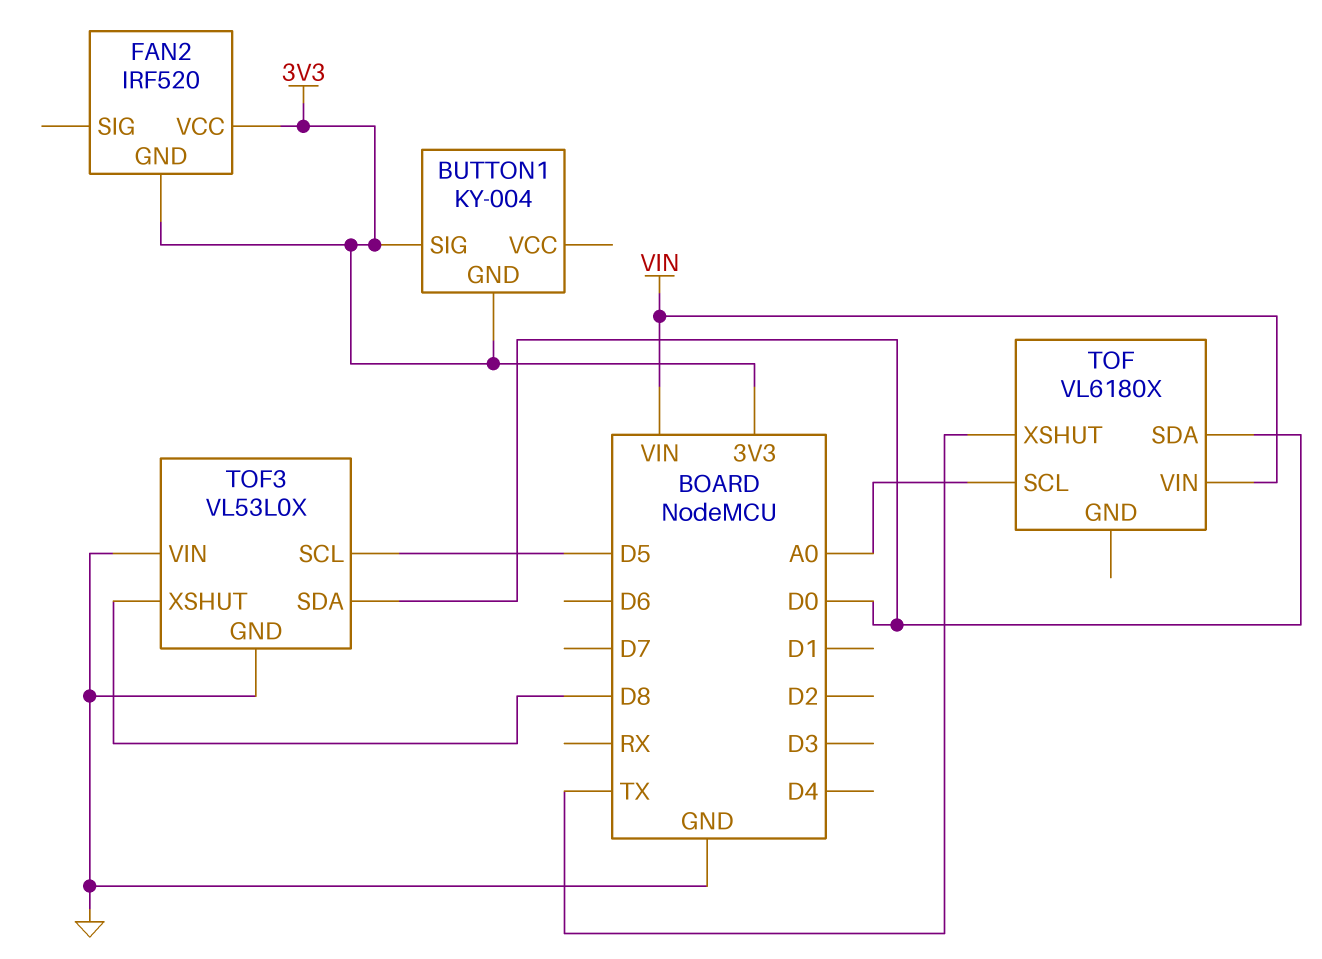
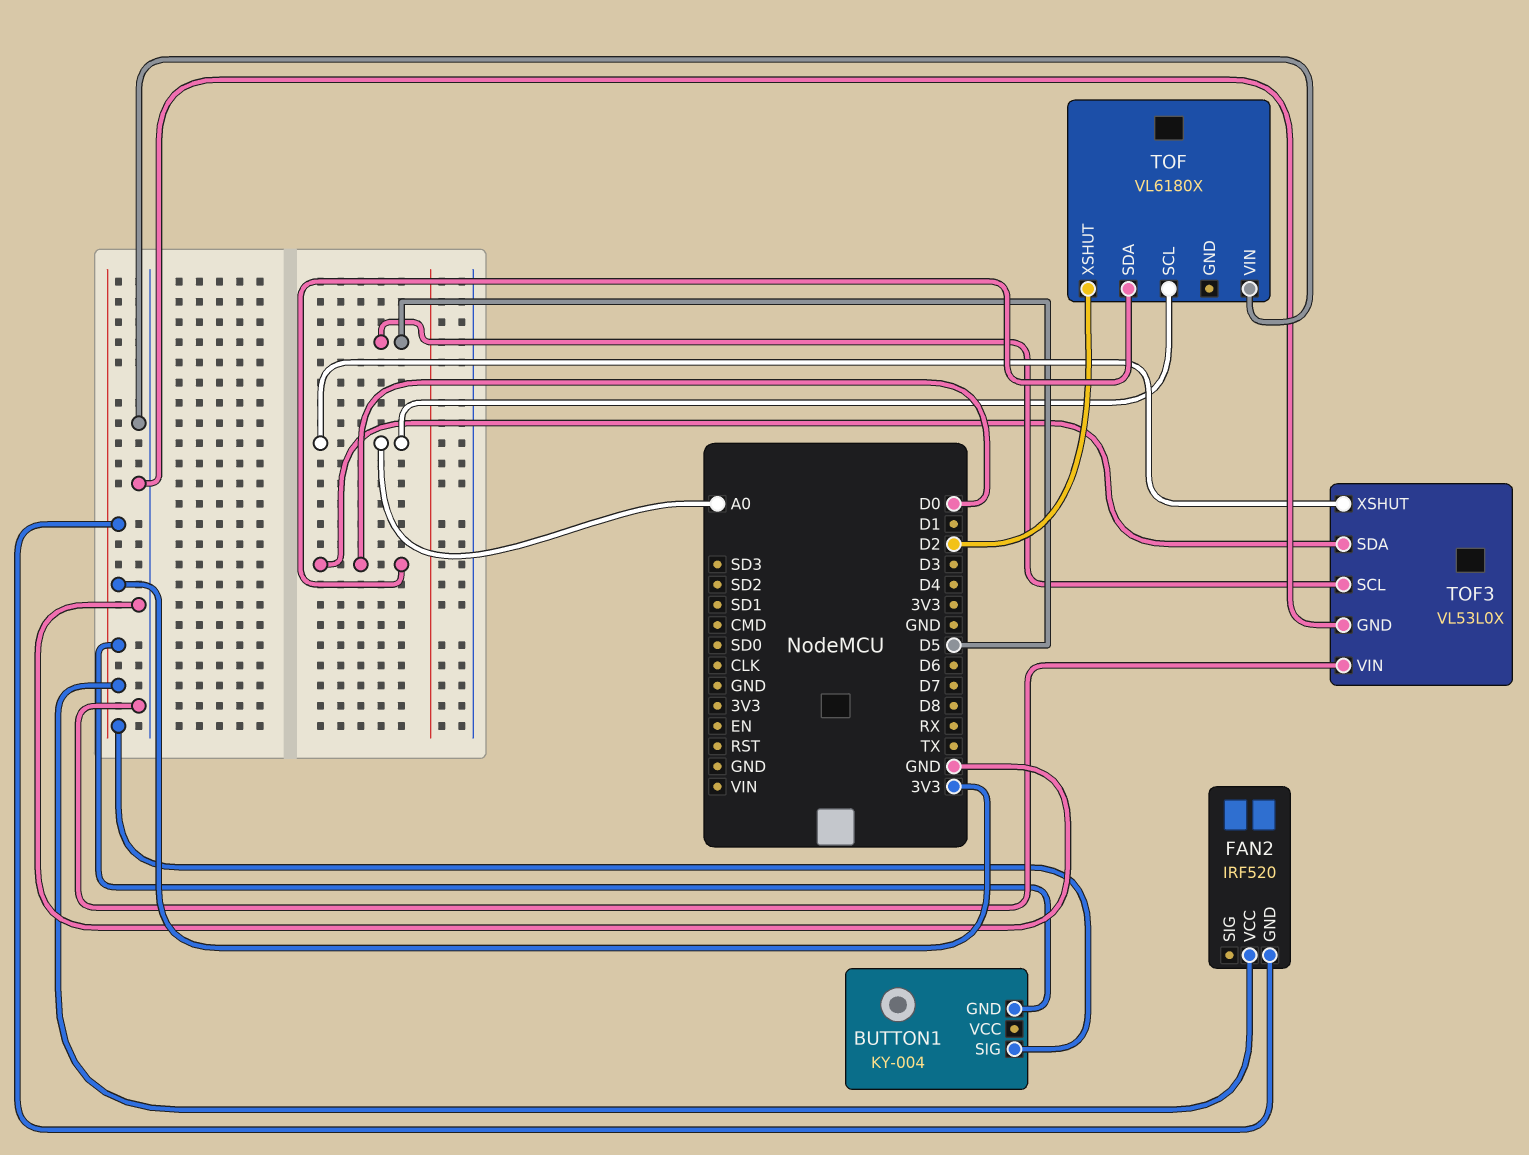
TOF pin VIN: VIN -> GND
TOF pin XSHUT: TX -> D2
TOF3 pin XSHUT: D8 -> A0

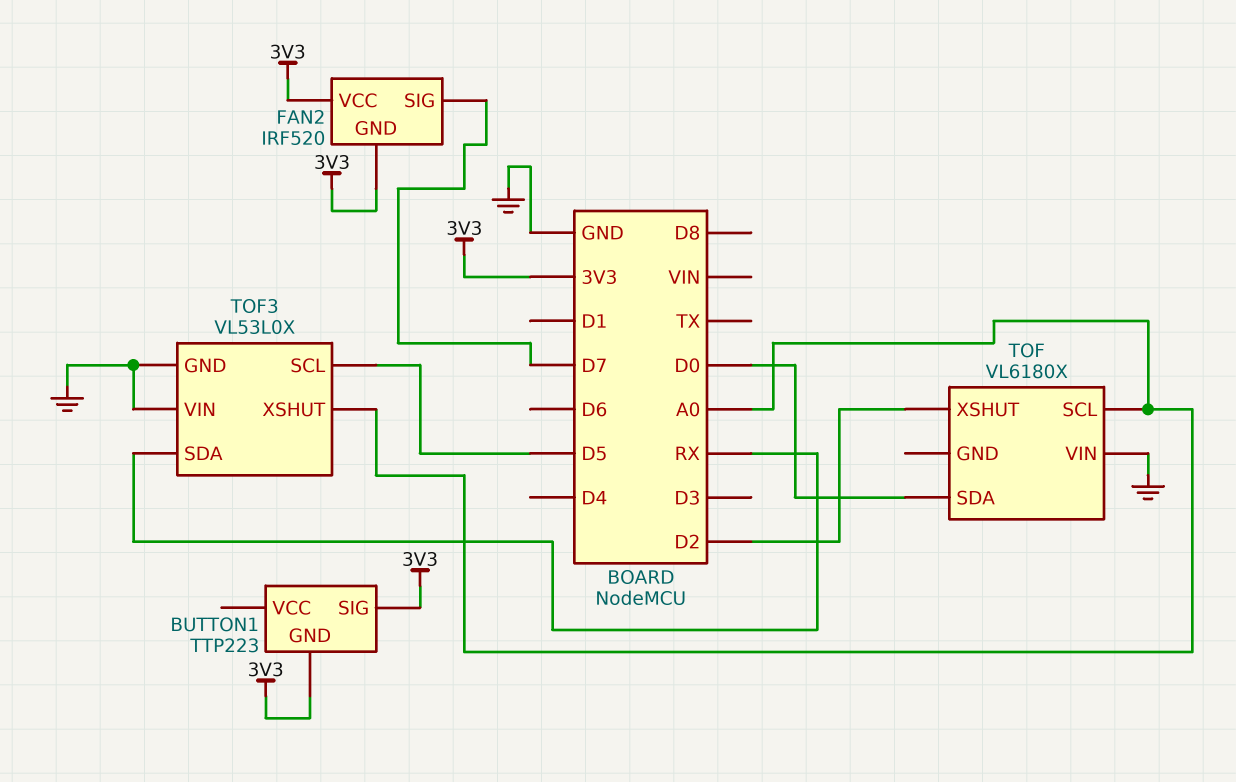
BUTTON1: KY-004 -> TTP223
FAN2 pin SIG: none -> D7
TOF3 pin SDA: D0 -> RX

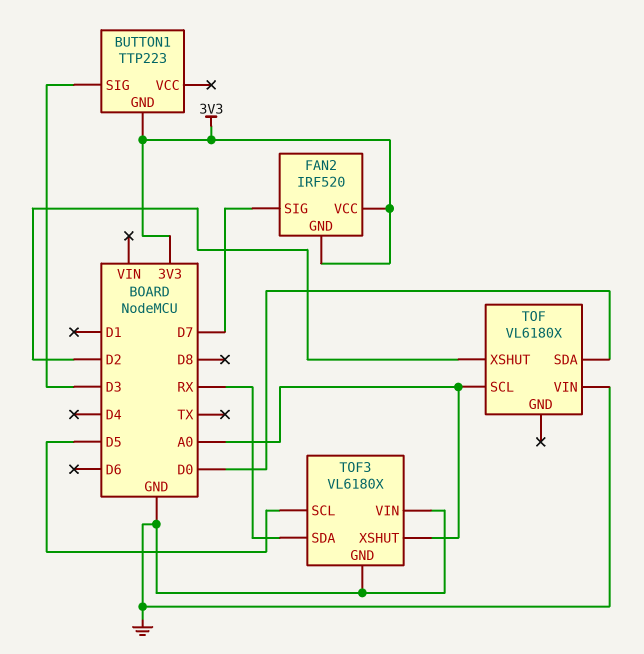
BUTTON1 pin SIG: 3V3 -> D3
TOF3: VL53L0X -> VL6180X

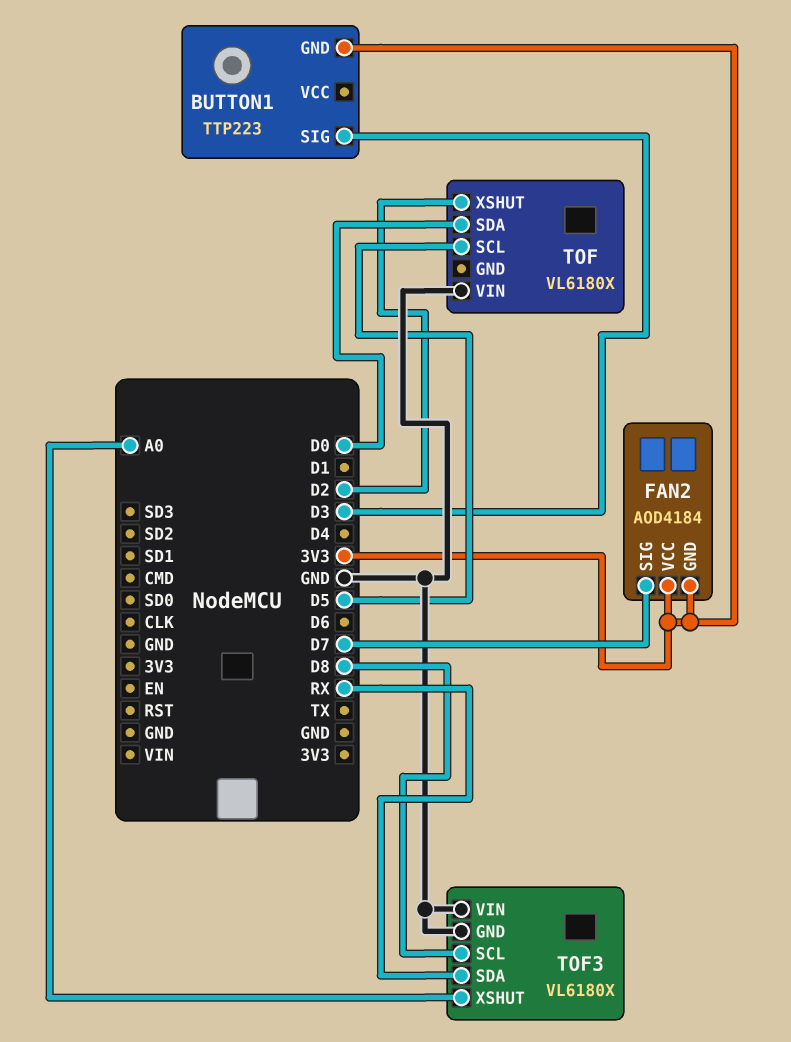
FAN2: IRF520 -> AOD4184
TOF pin SCL: A0 -> D5
TOF3 pin SCL: D5 -> D8

